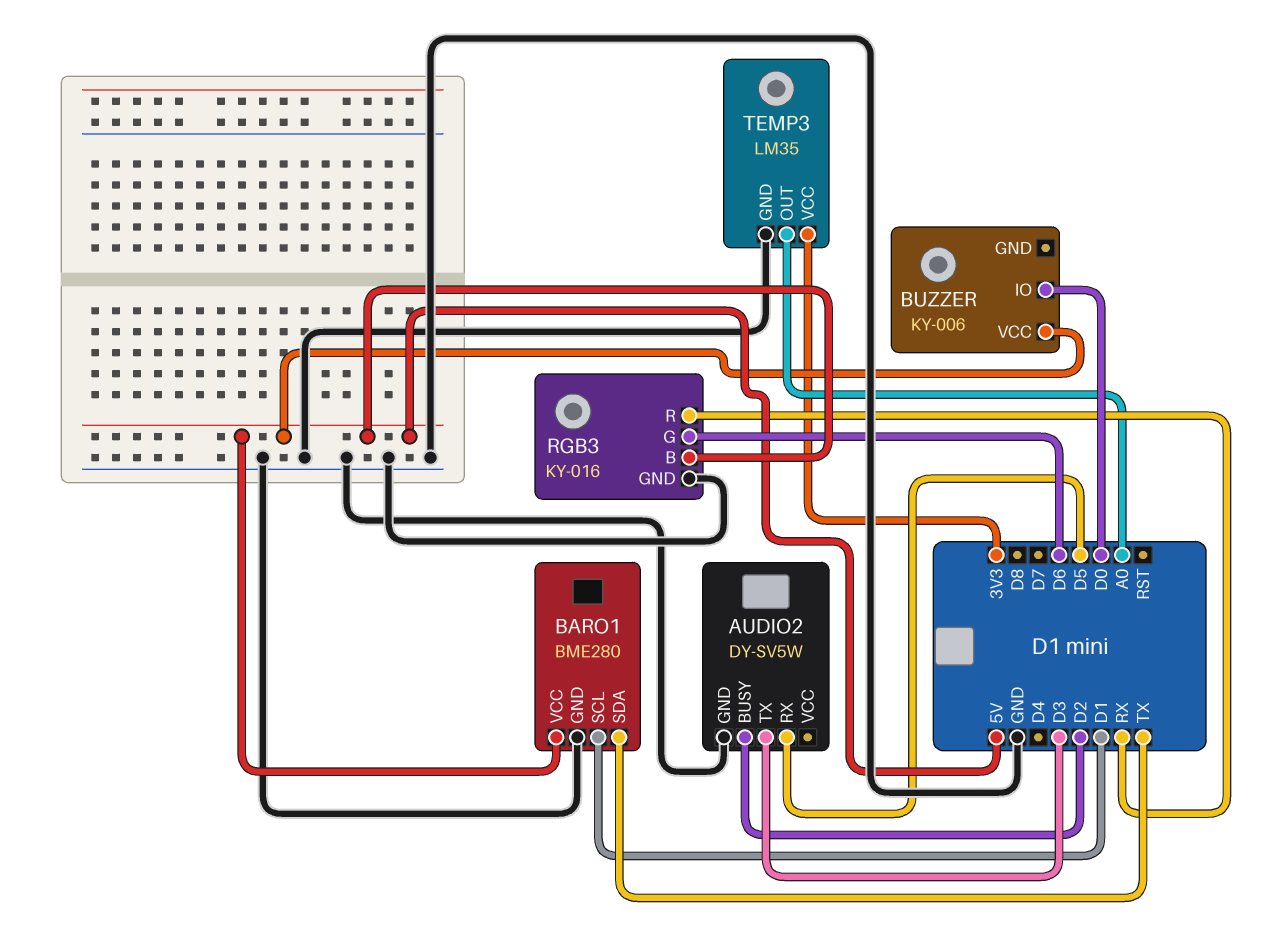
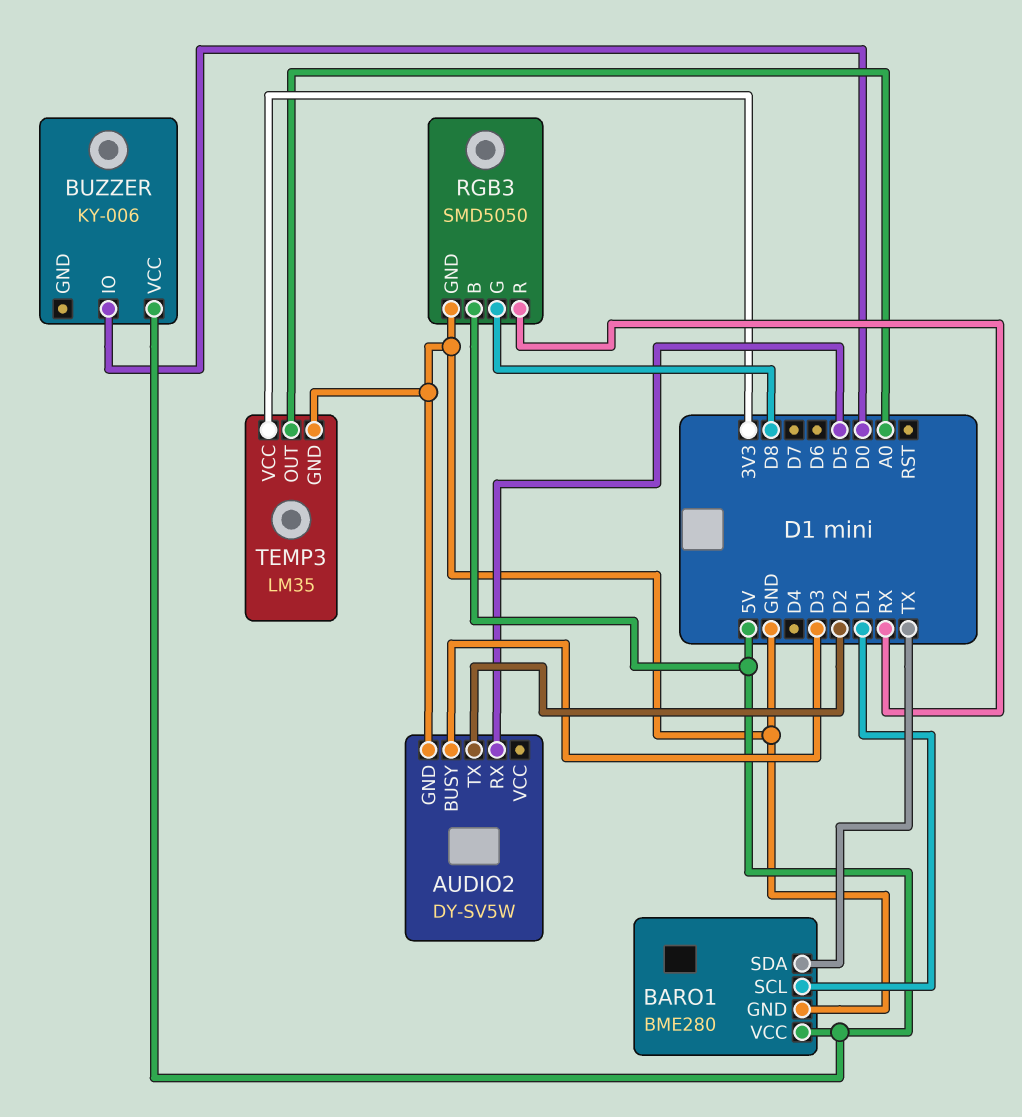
AUDIO2 pin BUSY: D2 -> D3
AUDIO2 pin TX: D3 -> D2
RGB3: KY-016 -> SMD5050
RGB3 pin G: D6 -> D8

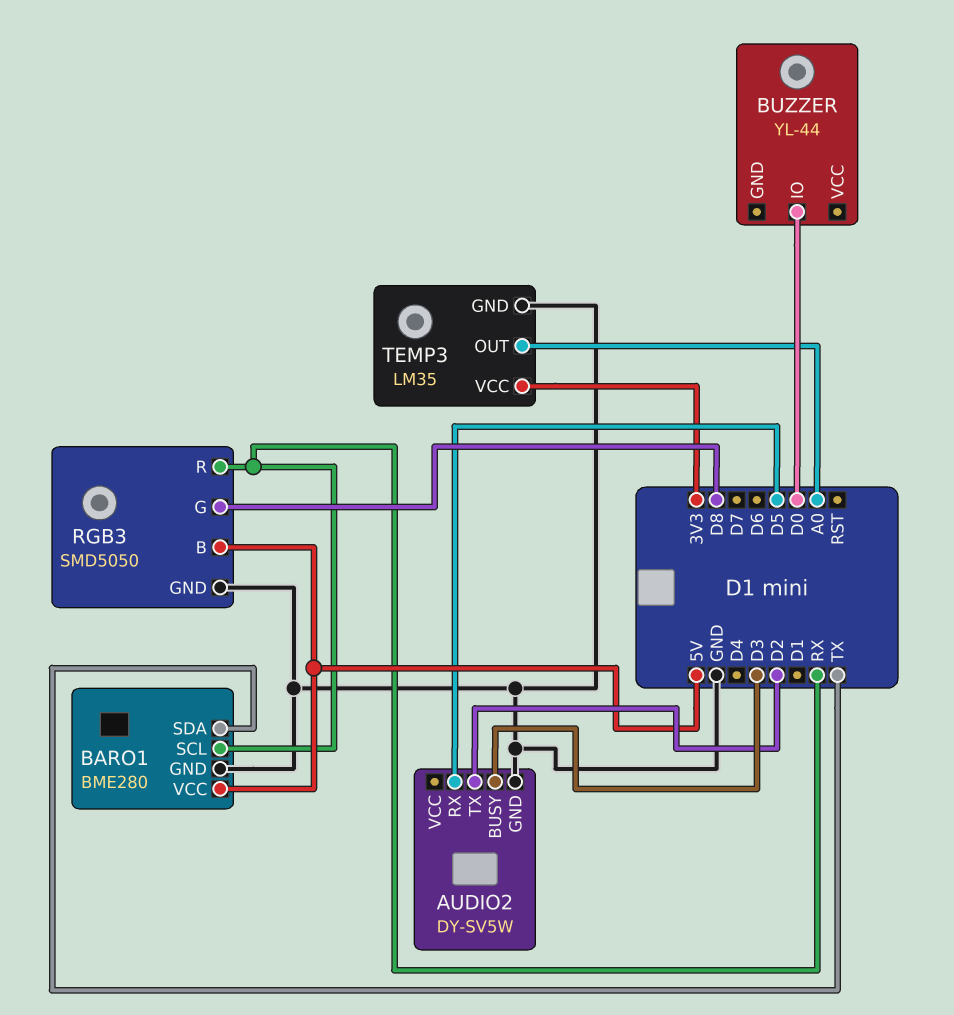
BARO1 pin SCL: D1 -> RX
BUZZER: KY-006 -> YL-44
BUZZER pin VCC: 5V -> none

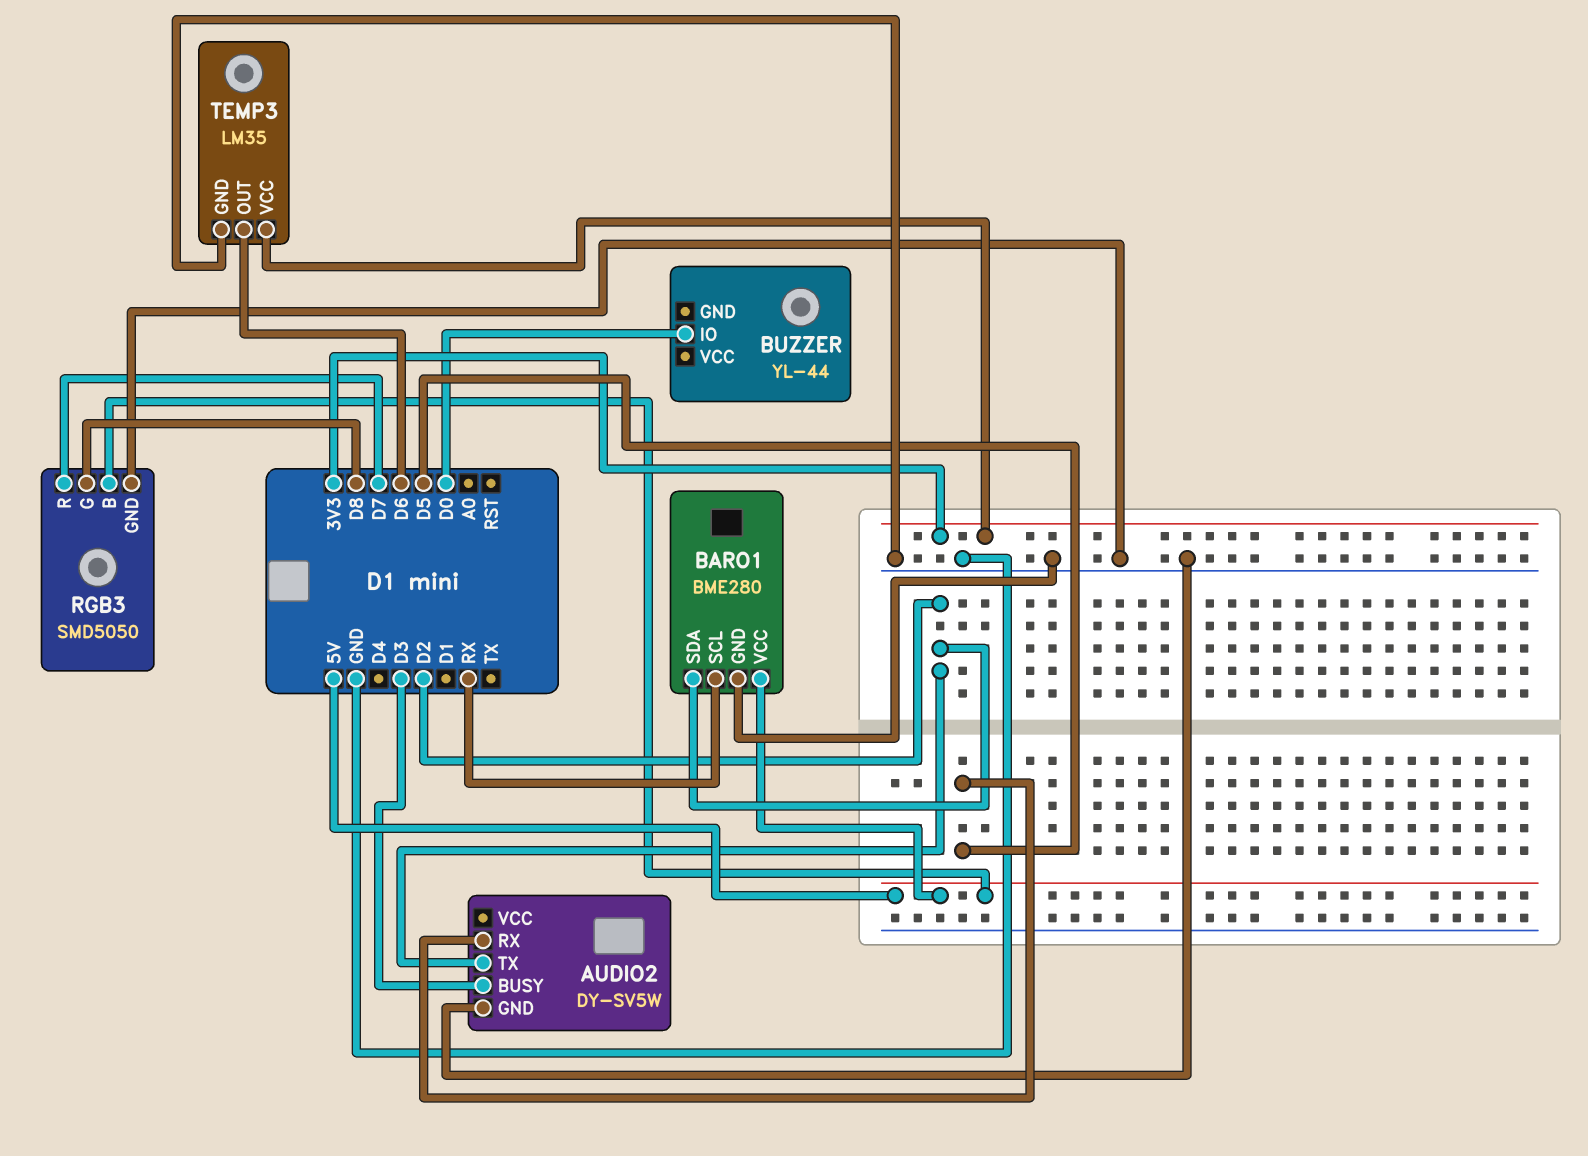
BARO1 pin SDA: TX -> D2
RGB3 pin R: RX -> D7
TEMP3 pin OUT: A0 -> D6

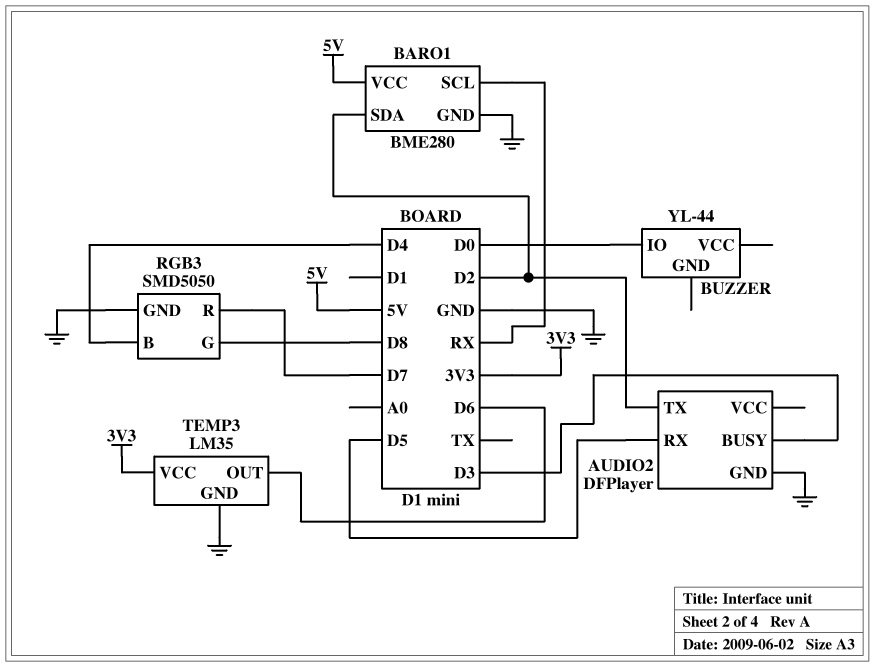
AUDIO2: DY-SV5W -> DFPlayer
RGB3 pin B: 5V -> D4

